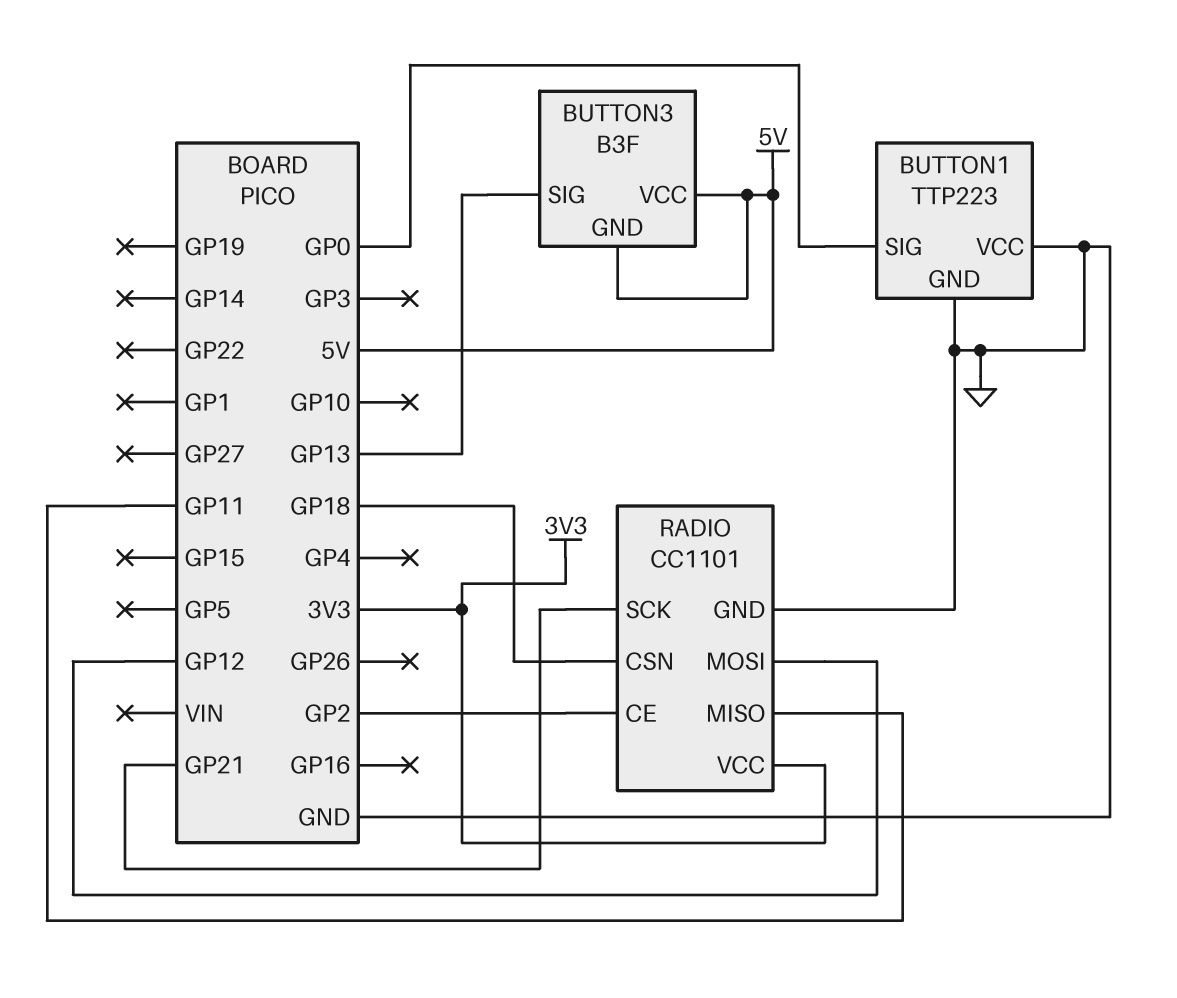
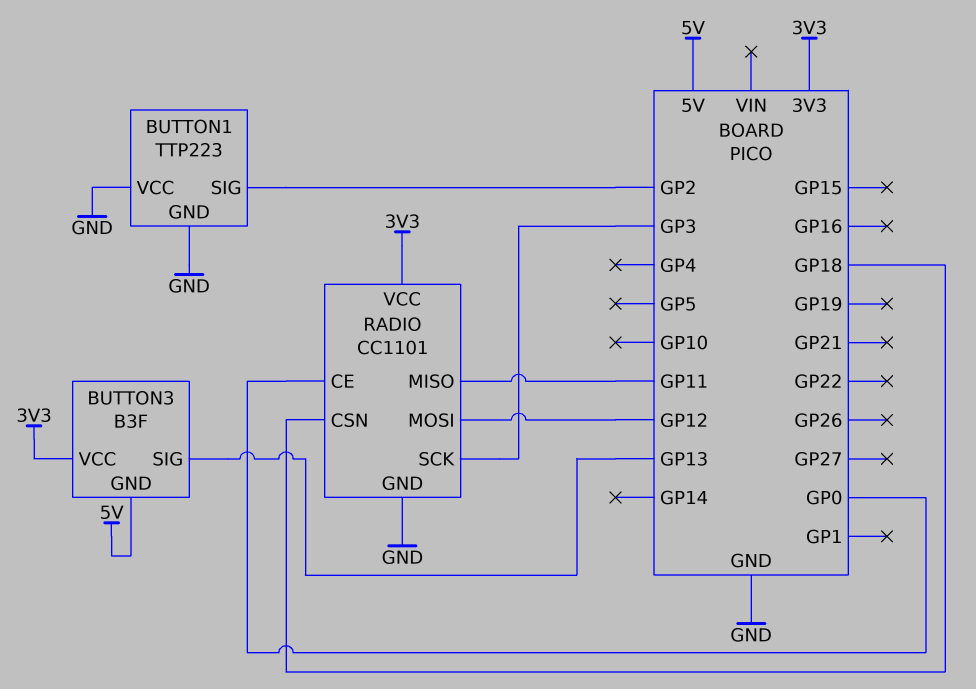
BUTTON1 pin SIG: GP0 -> GP2
BUTTON3 pin VCC: 5V -> 3V3
RADIO pin CE: GP2 -> GP0
RADIO pin SCK: GP21 -> GP3

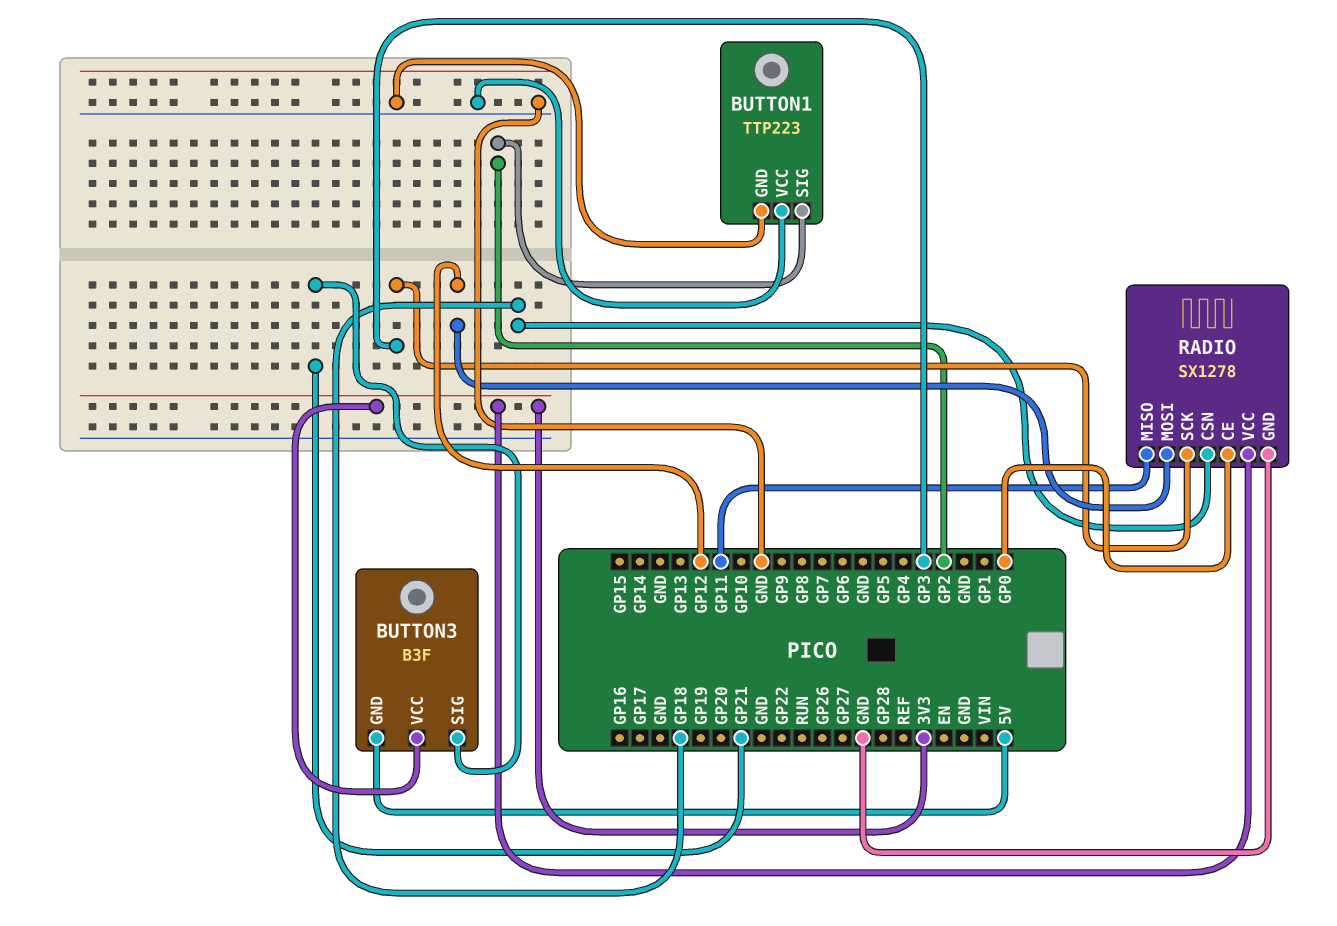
BUTTON3 pin SIG: GP13 -> GP21
RADIO: CC1101 -> SX1278

